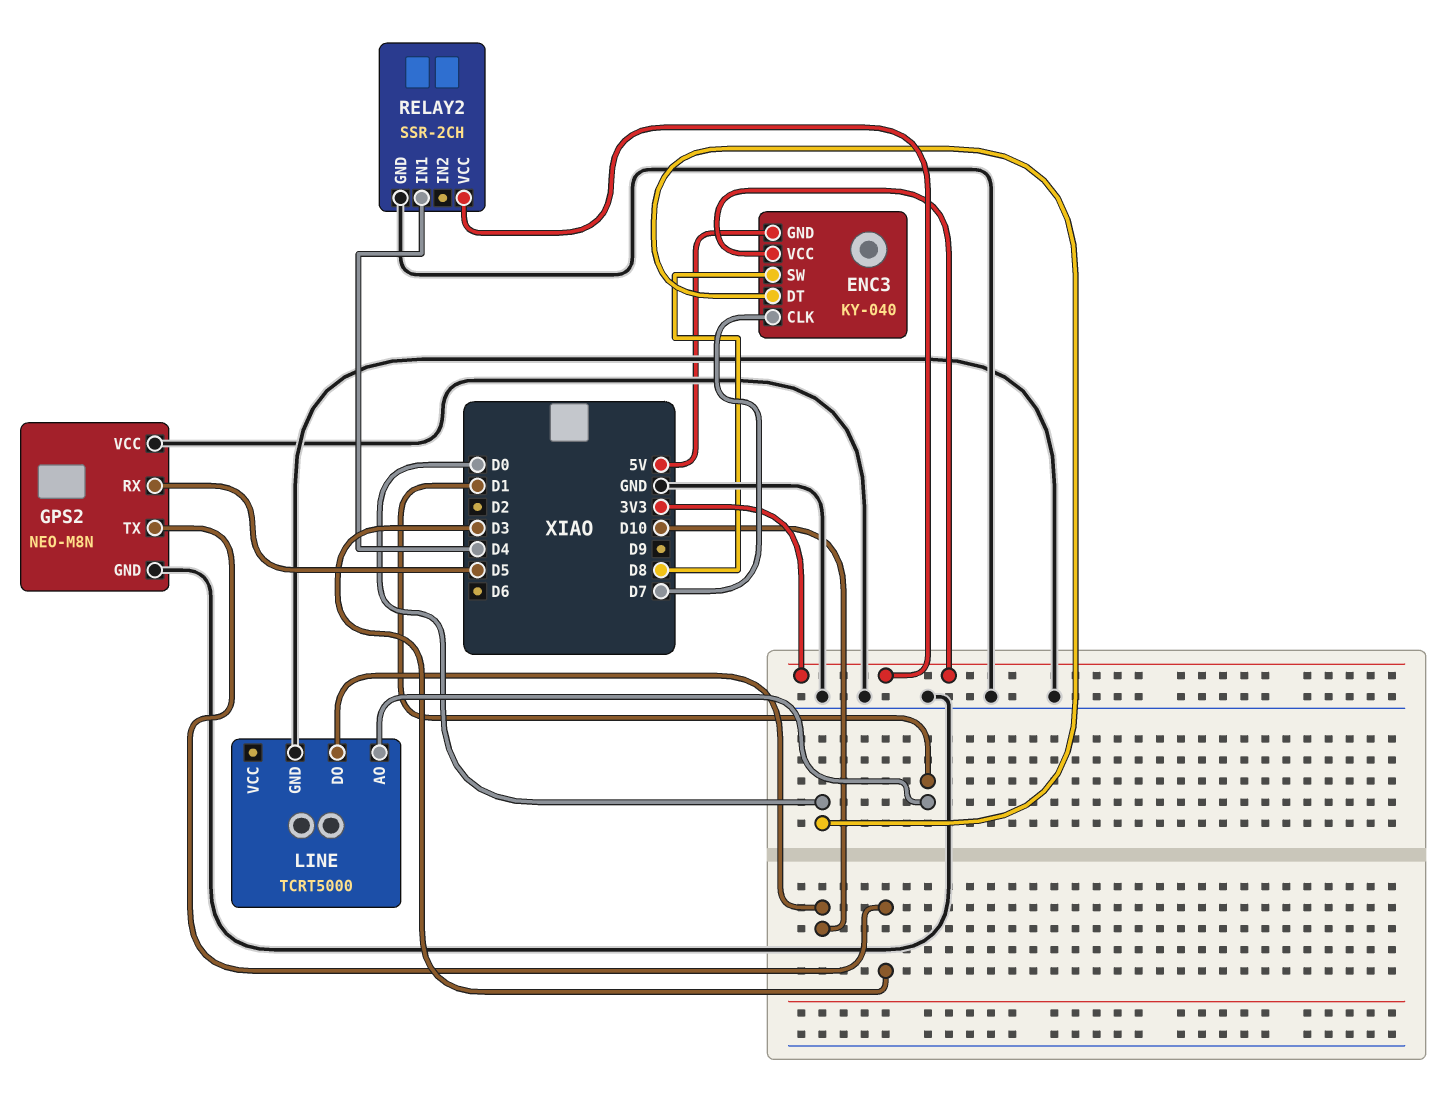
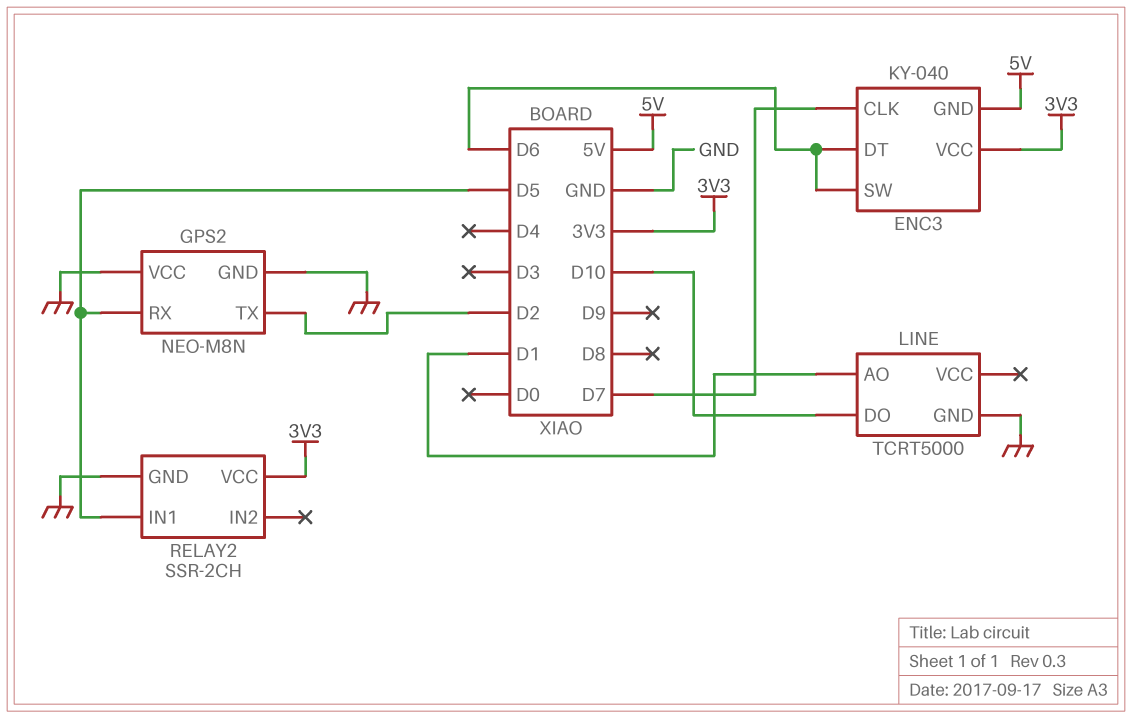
ENC3 pin DT: D0 -> D6
ENC3 pin SW: D8 -> D6
GPS2 pin TX: D3 -> D2
RELAY2 pin IN1: D4 -> D5

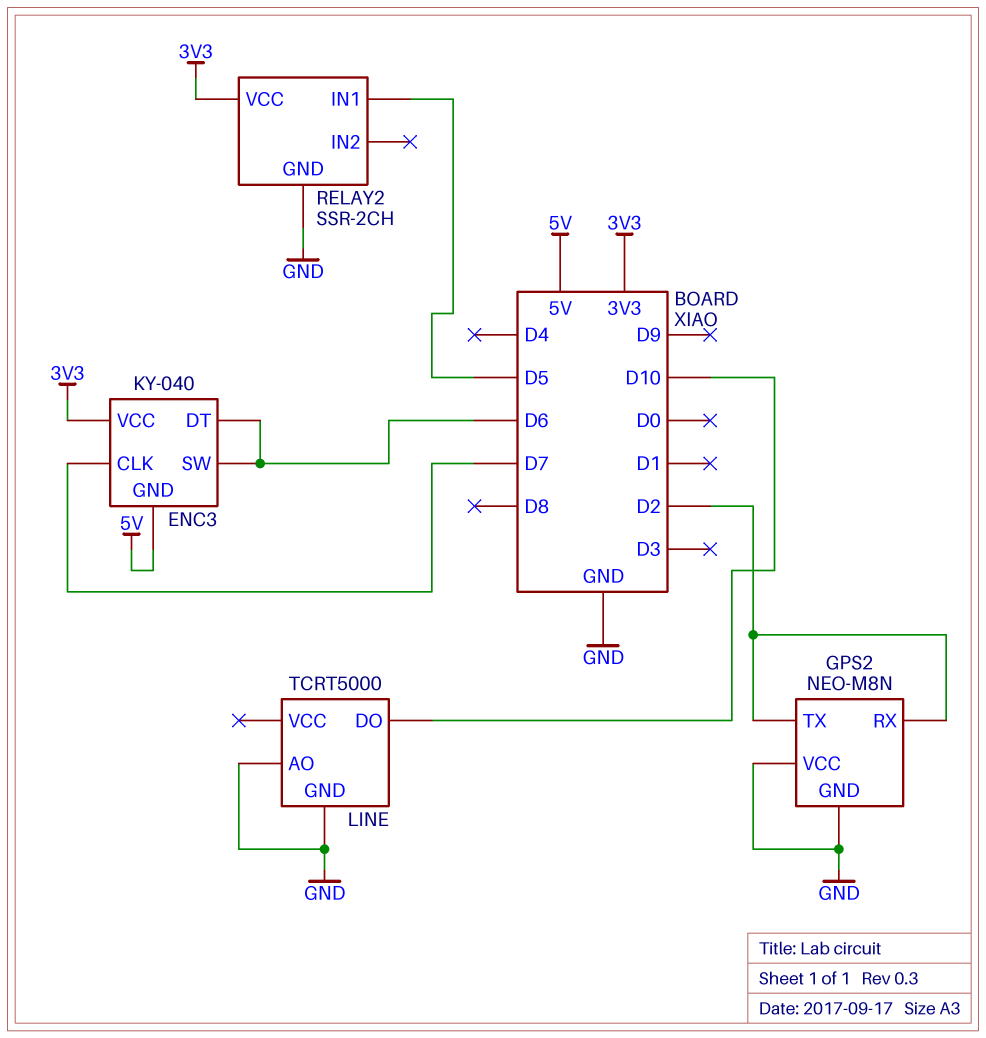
GPS2 pin RX: D5 -> D2
LINE pin AO: D1 -> GND

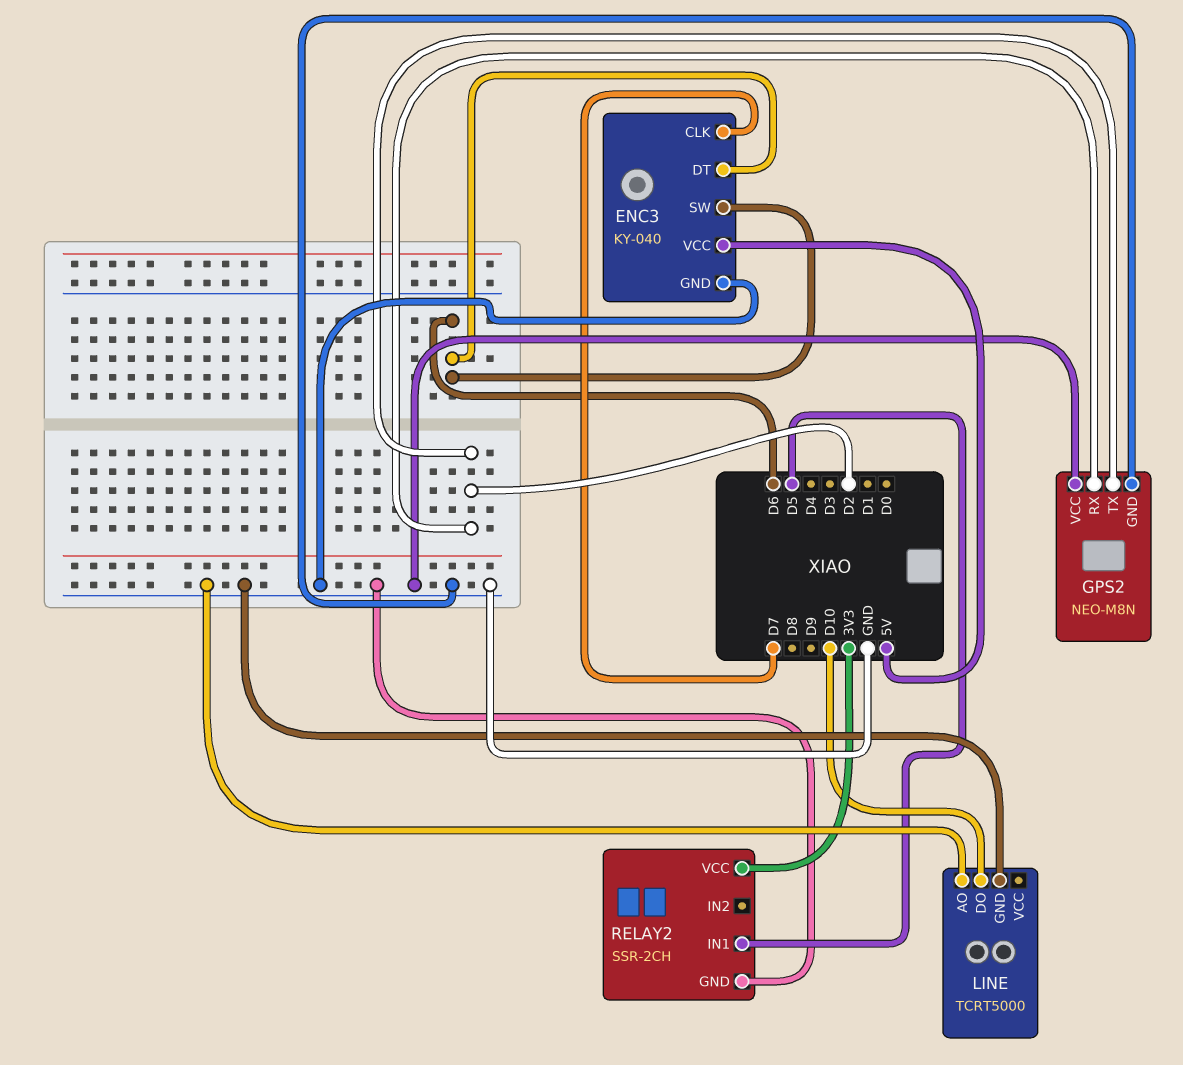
ENC3 pin GND: 5V -> GND
ENC3 pin VCC: 3V3 -> 5V

